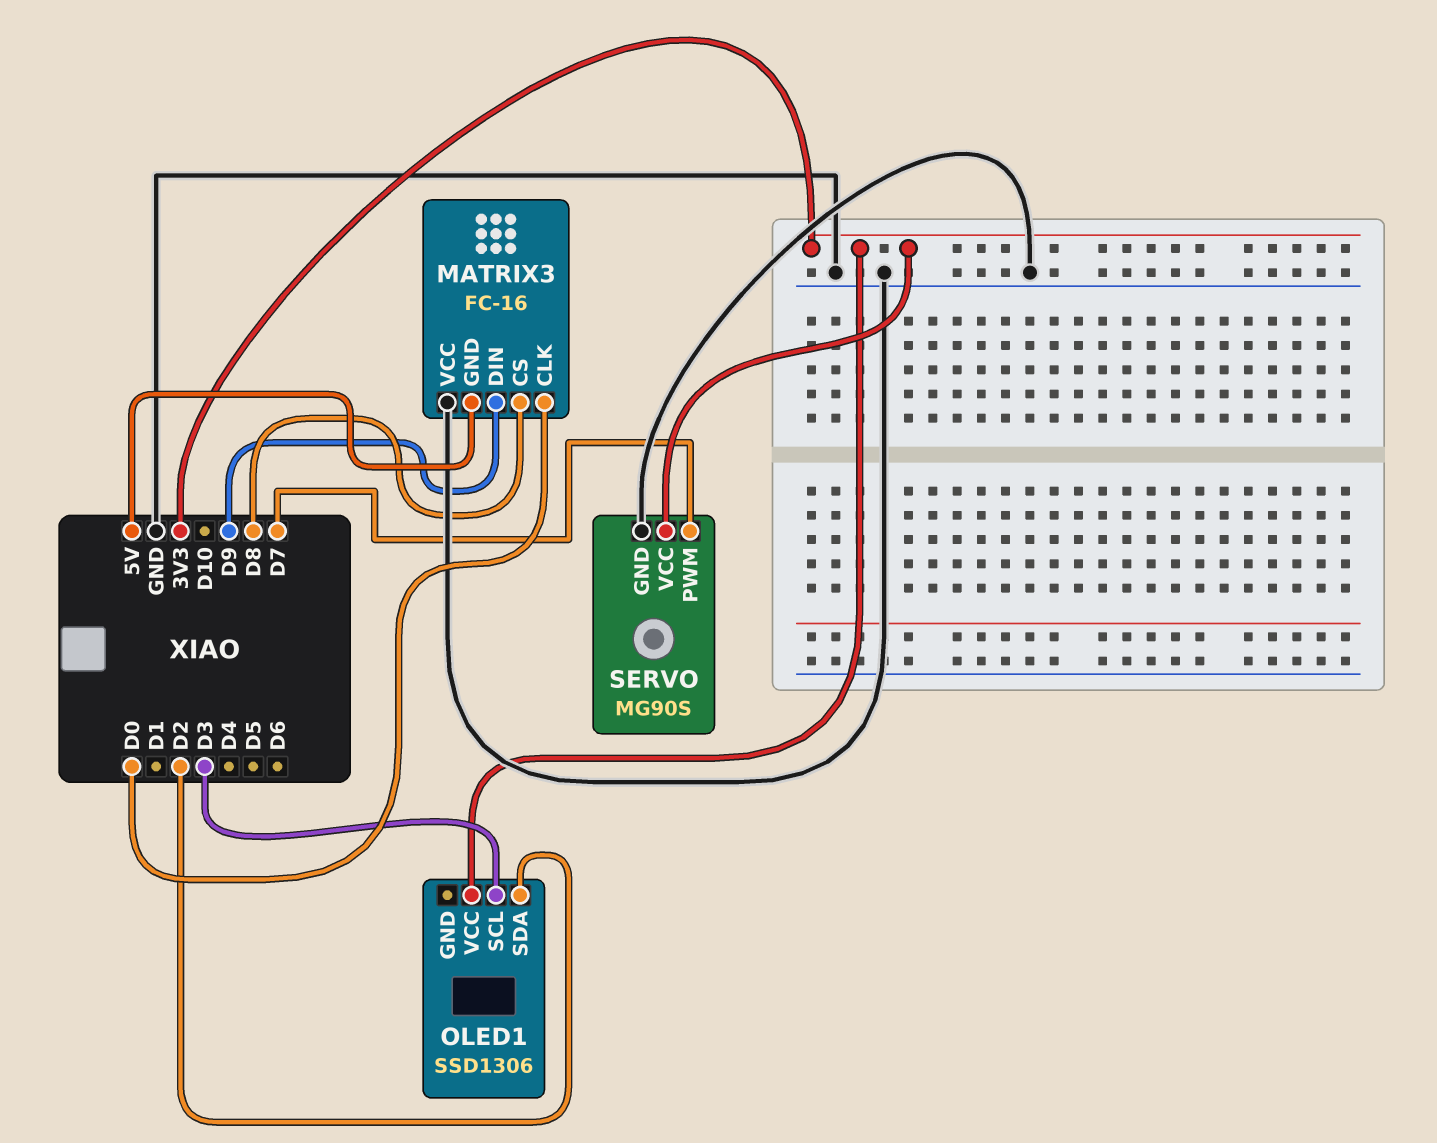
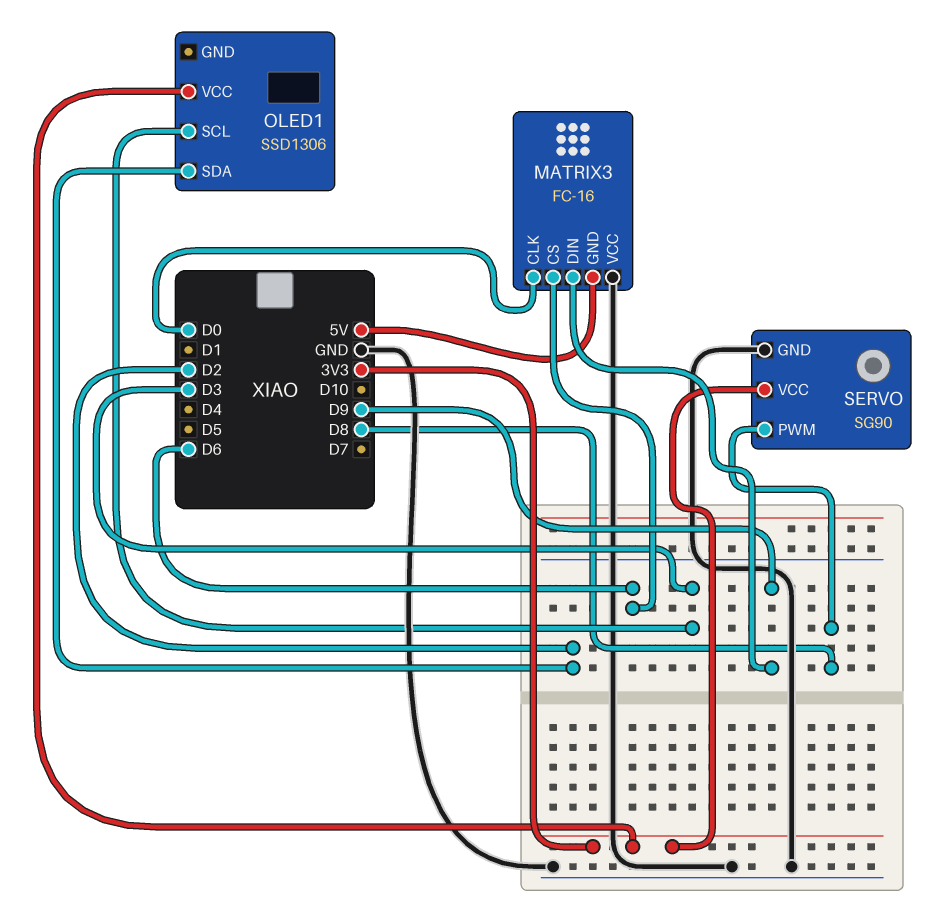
MATRIX3 pin CS: D8 -> D6
SERVO: MG90S -> SG90
SERVO pin PWM: D7 -> D8

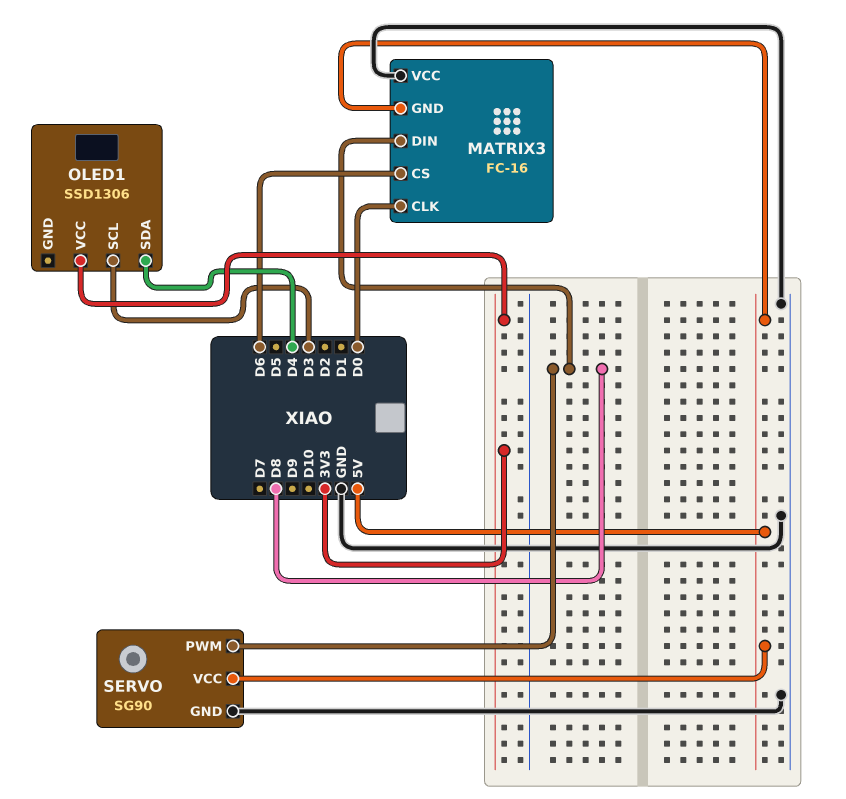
MATRIX3 pin DIN: D9 -> D8
OLED1 pin SDA: D2 -> D4
SERVO pin VCC: 3V3 -> 5V

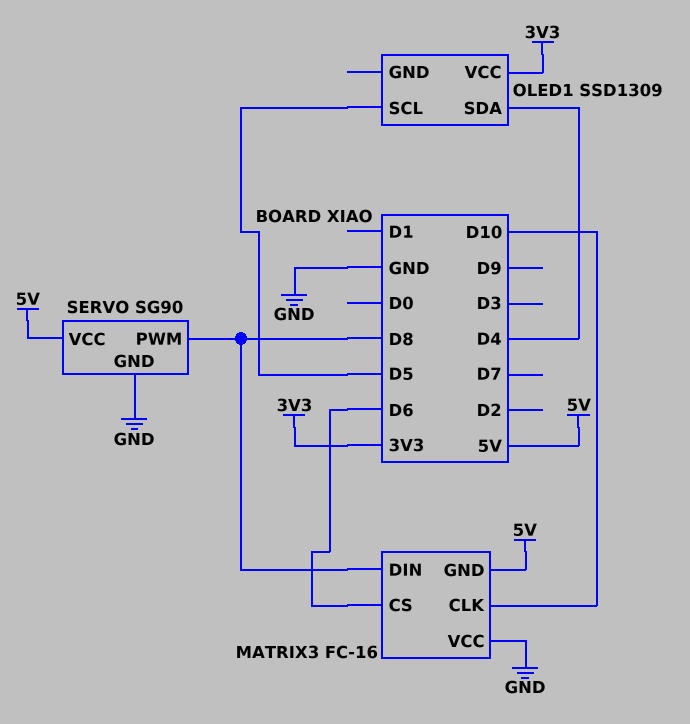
MATRIX3 pin CLK: D0 -> D10
OLED1: SSD1306 -> SSD1309
OLED1 pin SCL: D3 -> D5

